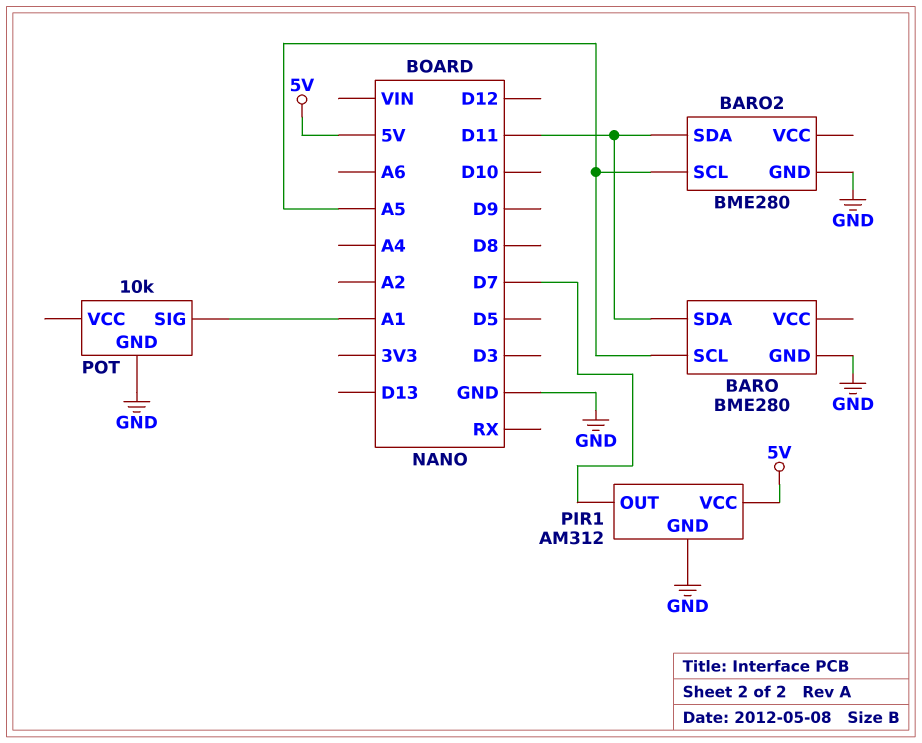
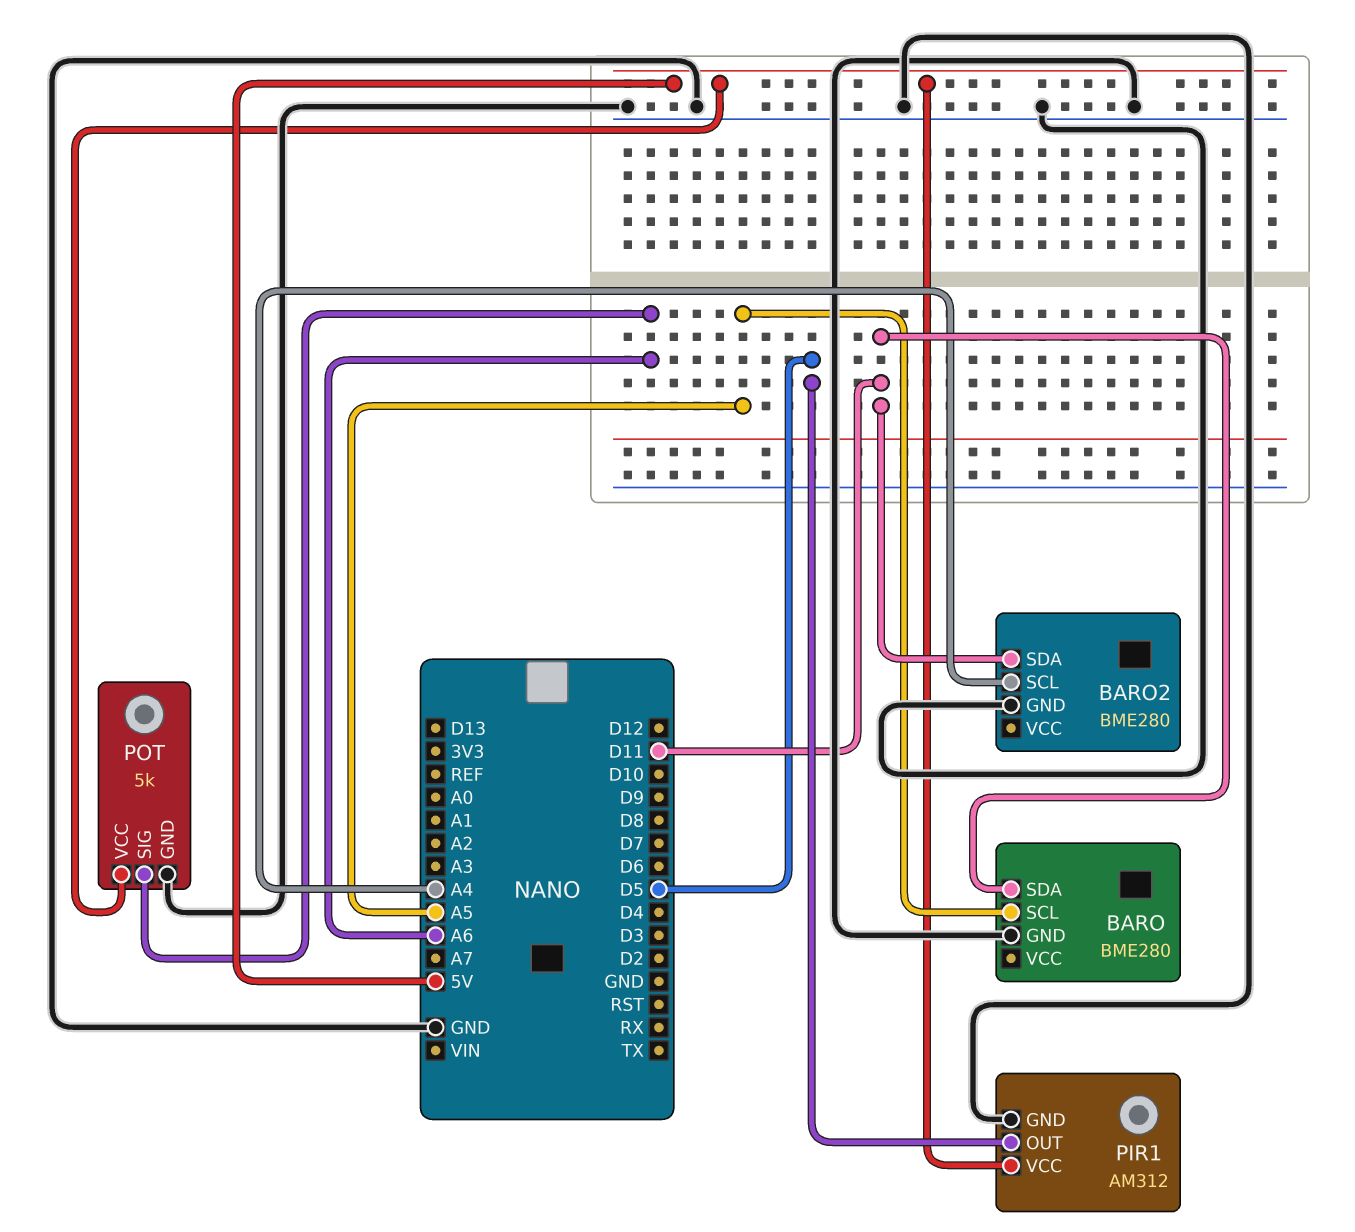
BARO2 pin SCL: A5 -> A4
PIR1 pin OUT: D7 -> D5
POT: 10k -> 5k
POT pin SIG: A1 -> A6
POT pin VCC: none -> 5V

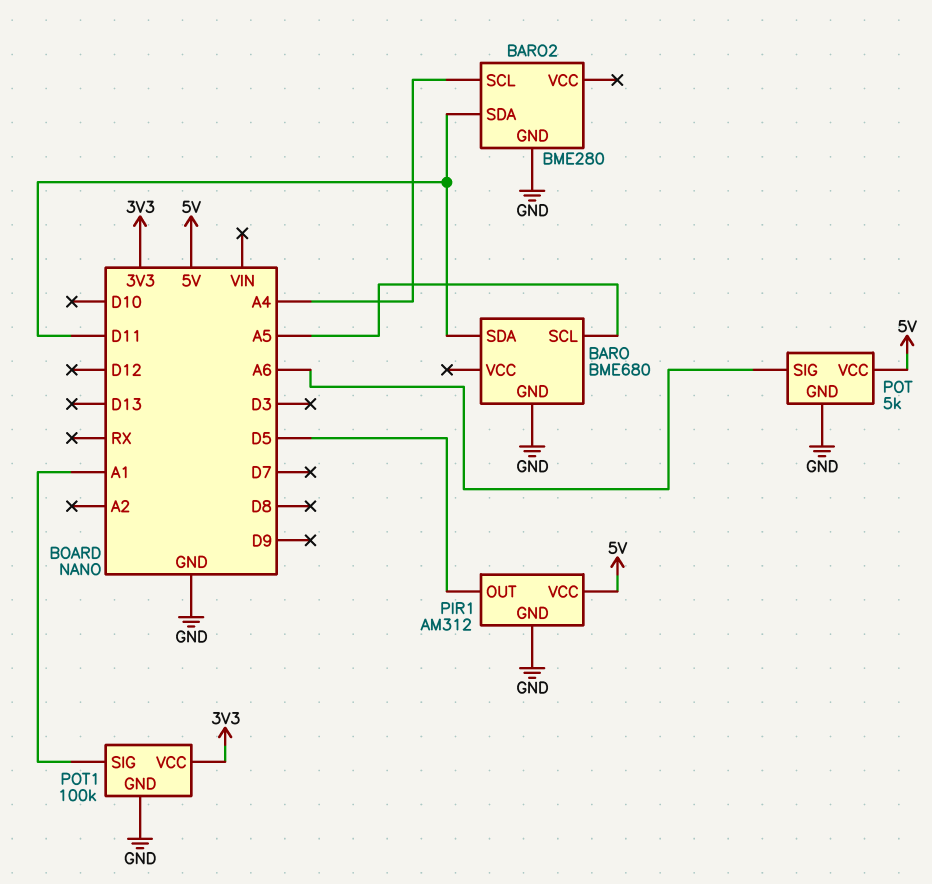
BARO: BME280 -> BME680
POT1: none -> 100k
POT1 pin GND: none -> GND
POT1 pin SIG: none -> A1
POT1 pin VCC: none -> 3V3

